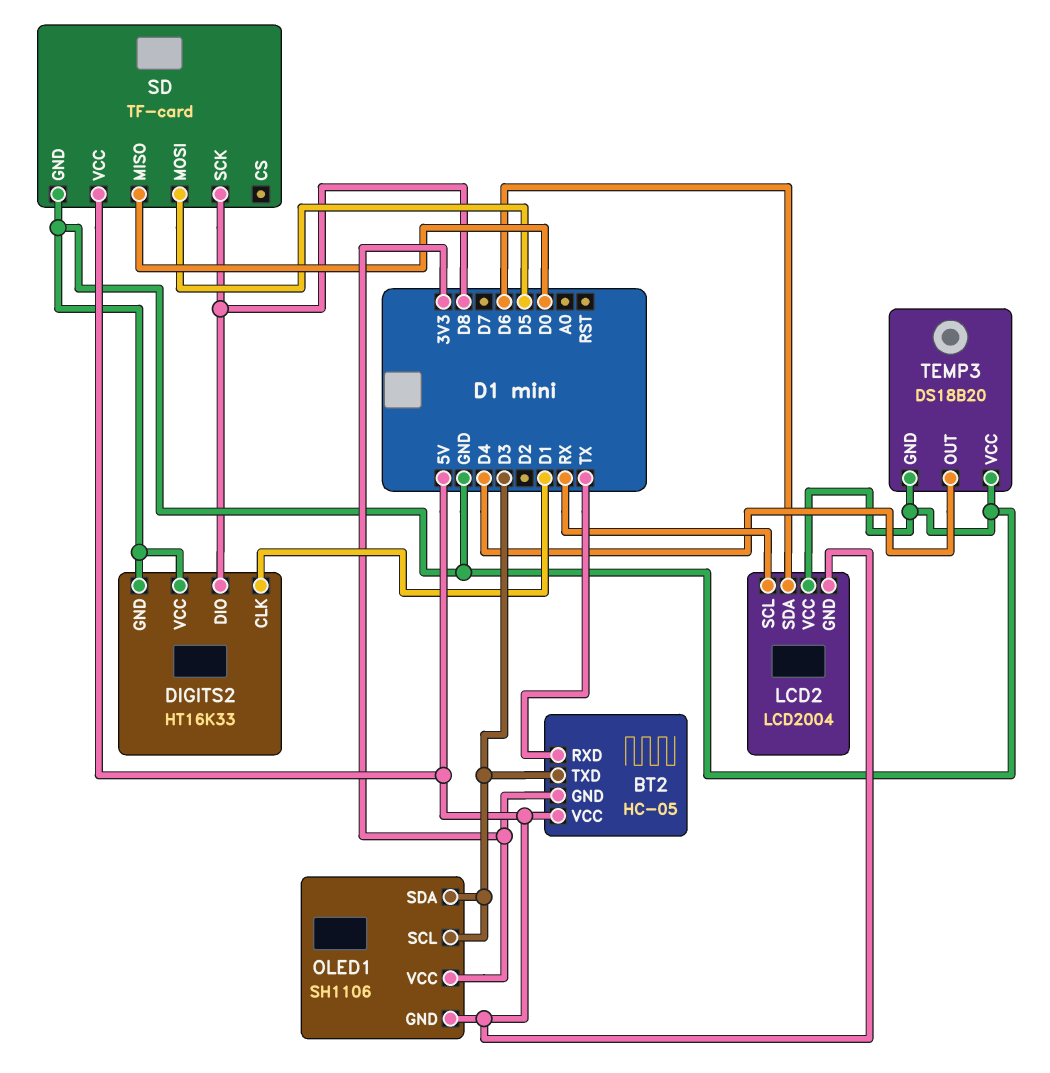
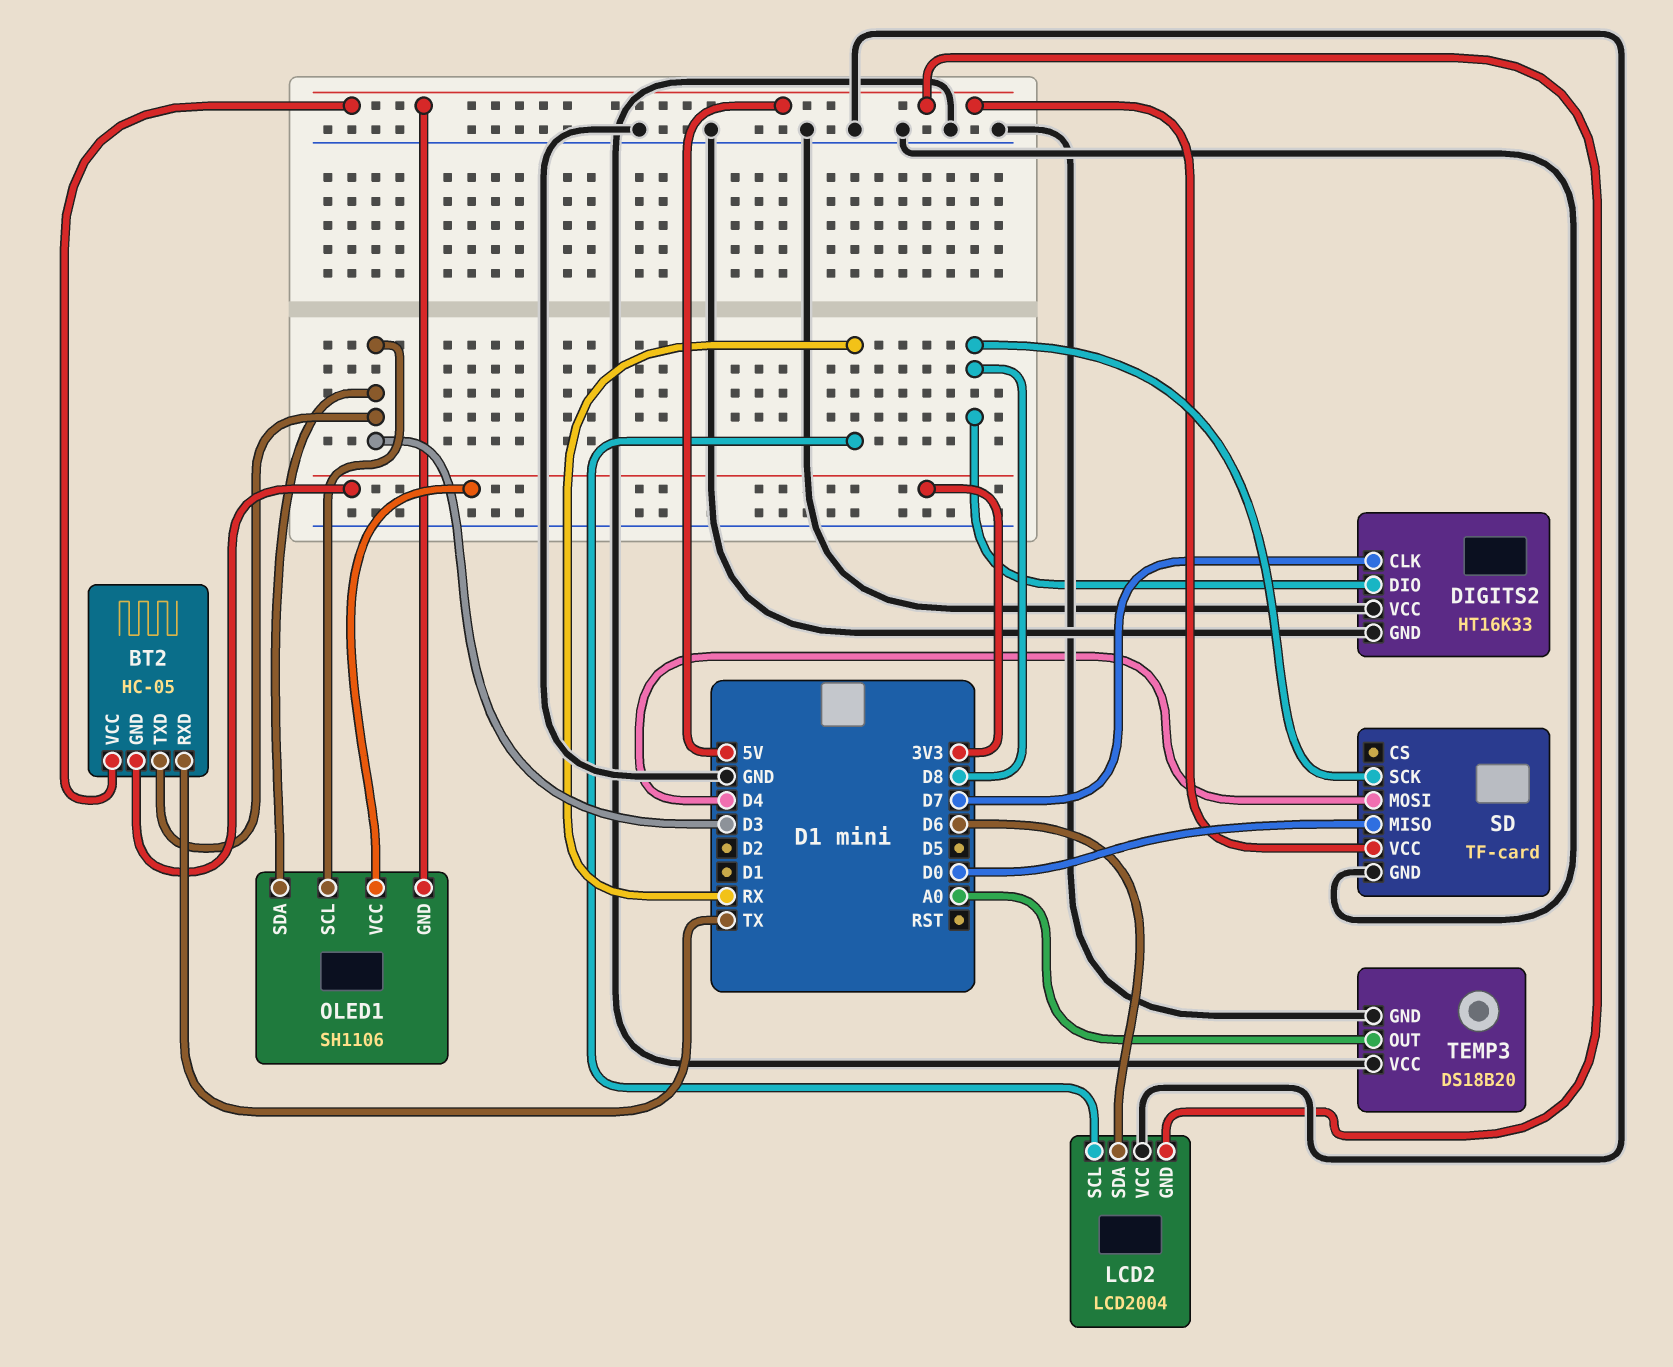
DIGITS2 pin CLK: D1 -> D7
SD pin MOSI: D5 -> D4
TEMP3 pin OUT: D4 -> A0

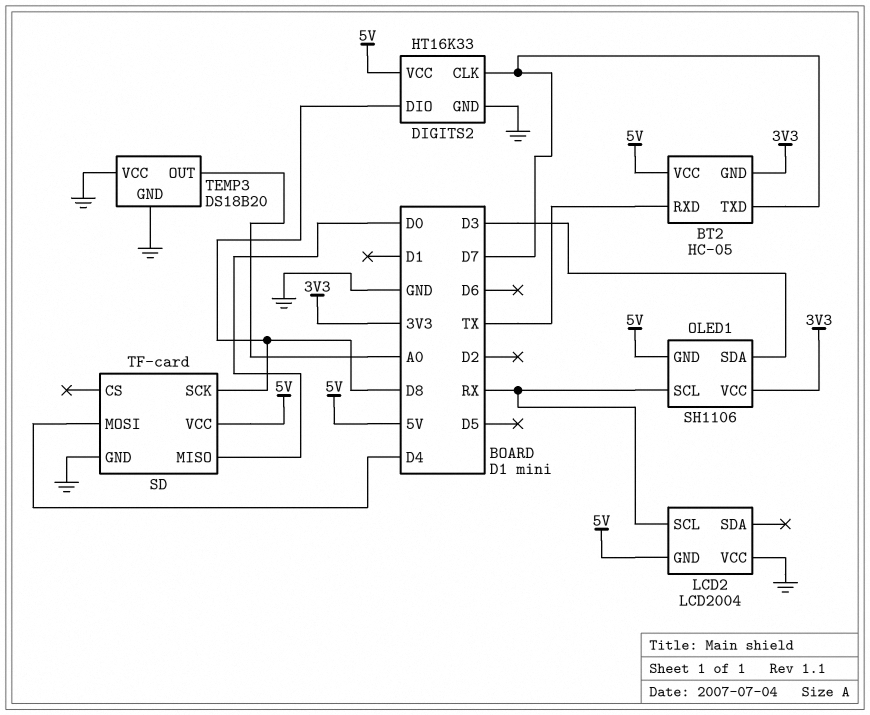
BT2 pin TXD: D3 -> D7
DIGITS2 pin VCC: GND -> 5V
LCD2 pin SDA: D6 -> none
OLED1 pin SCL: D3 -> RX

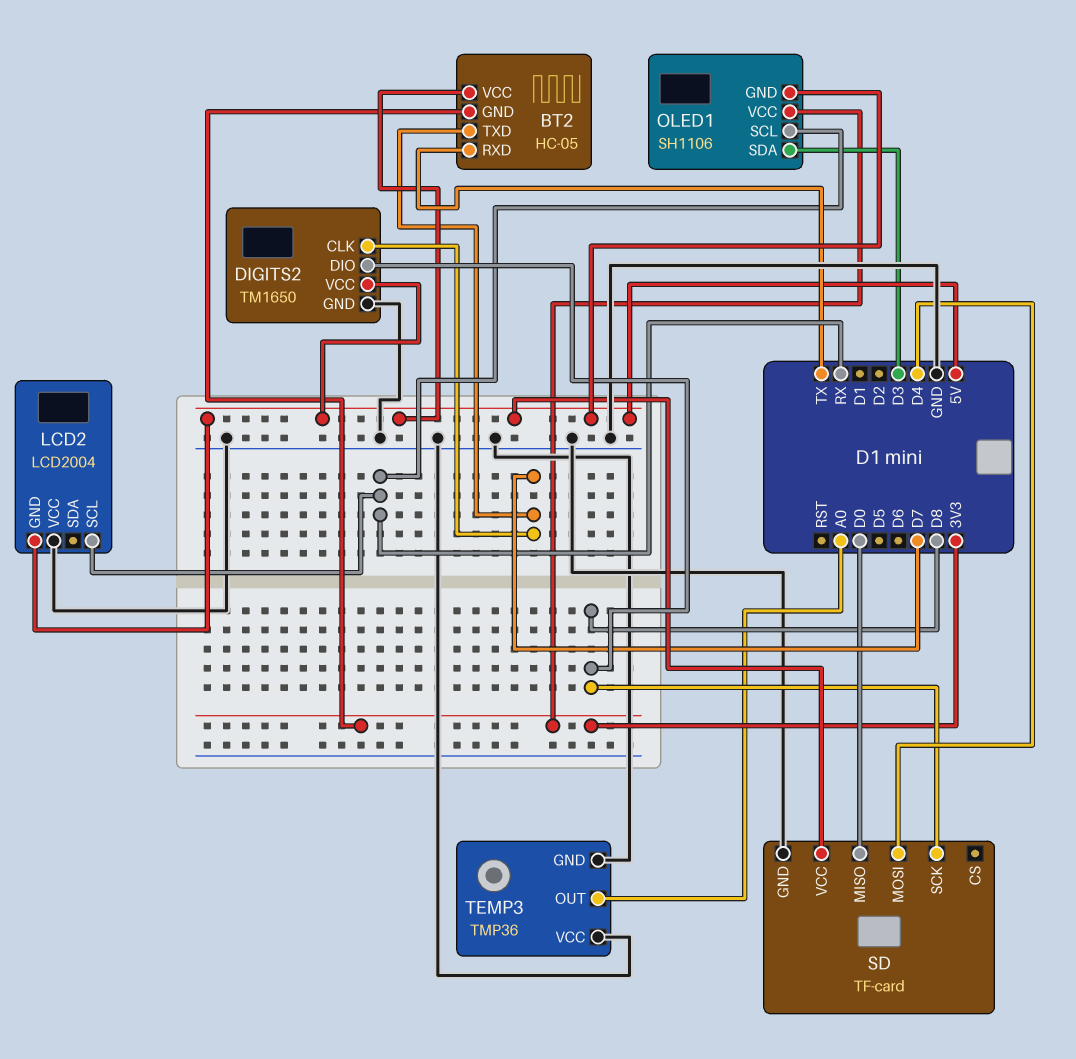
DIGITS2: HT16K33 -> TM1650
TEMP3: DS18B20 -> TMP36

